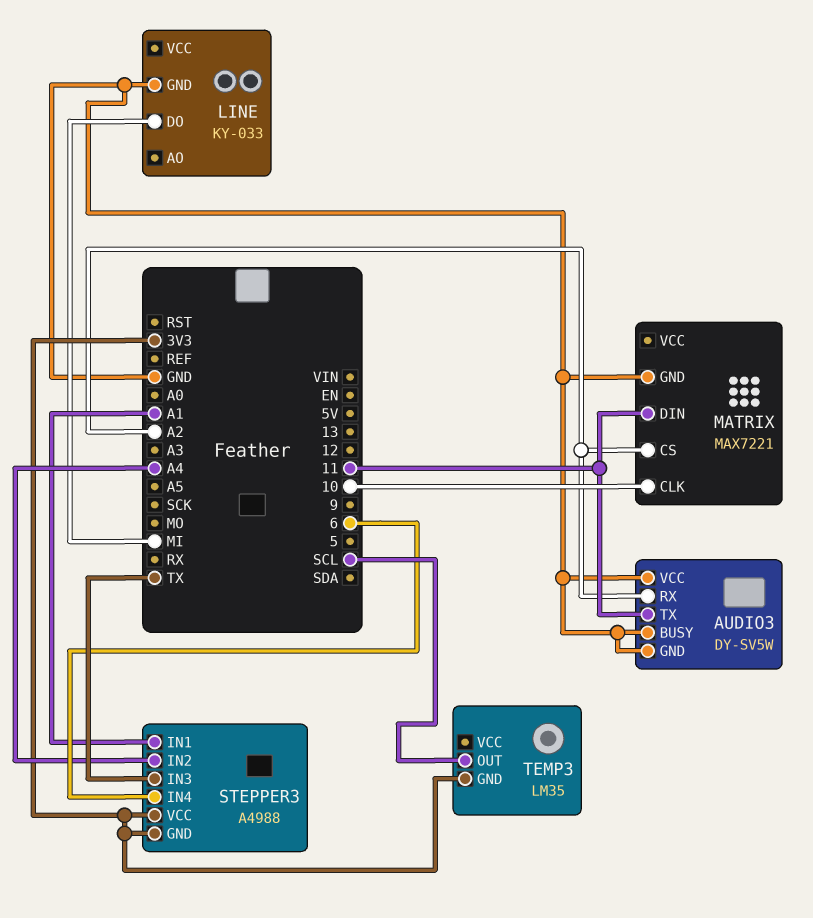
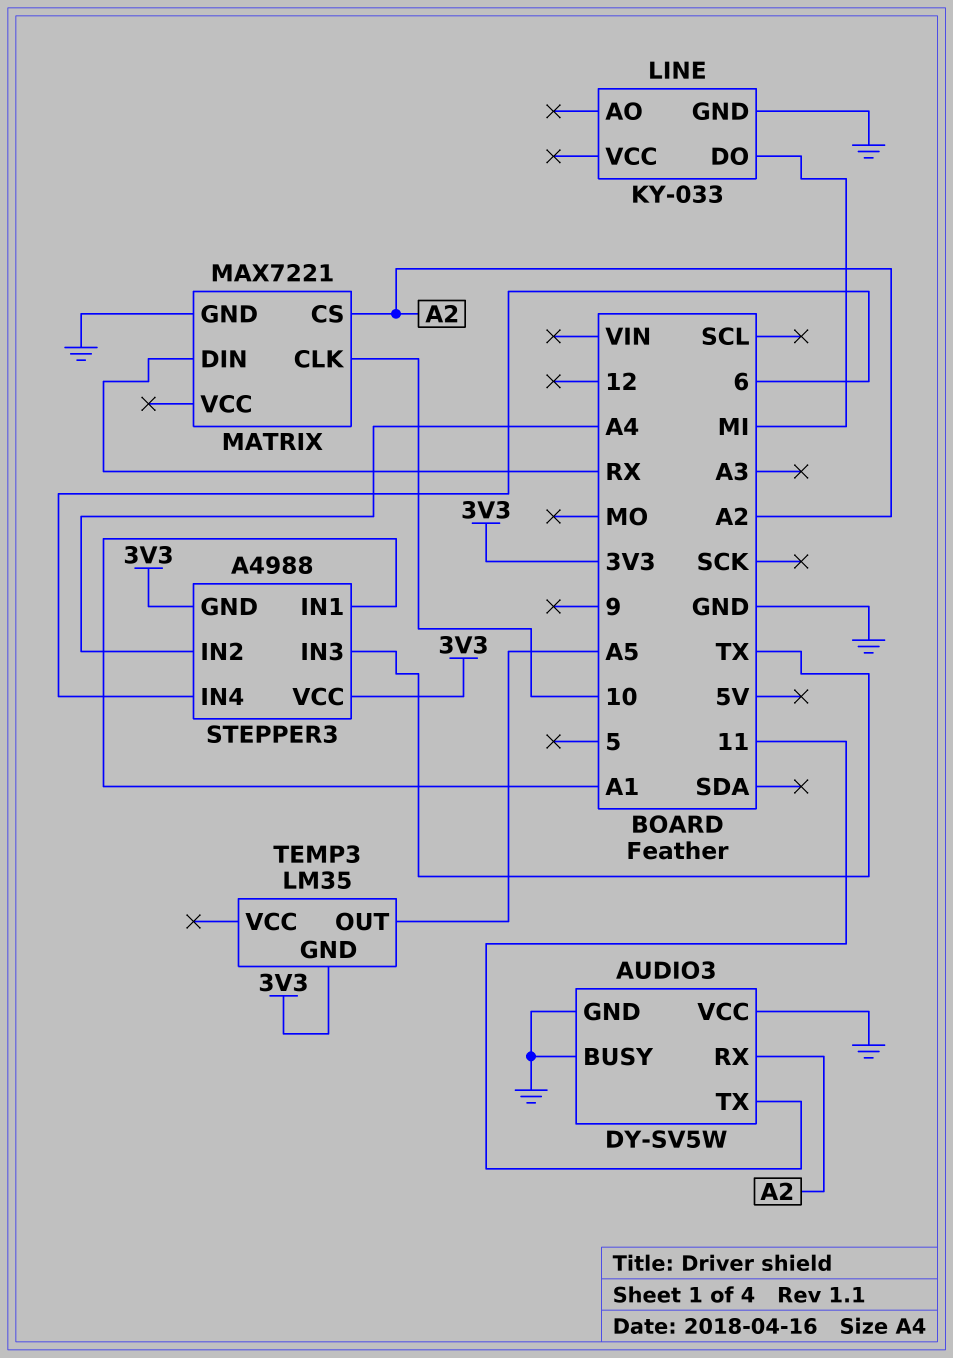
MATRIX pin DIN: 11 -> RX
TEMP3 pin OUT: SCL -> A5

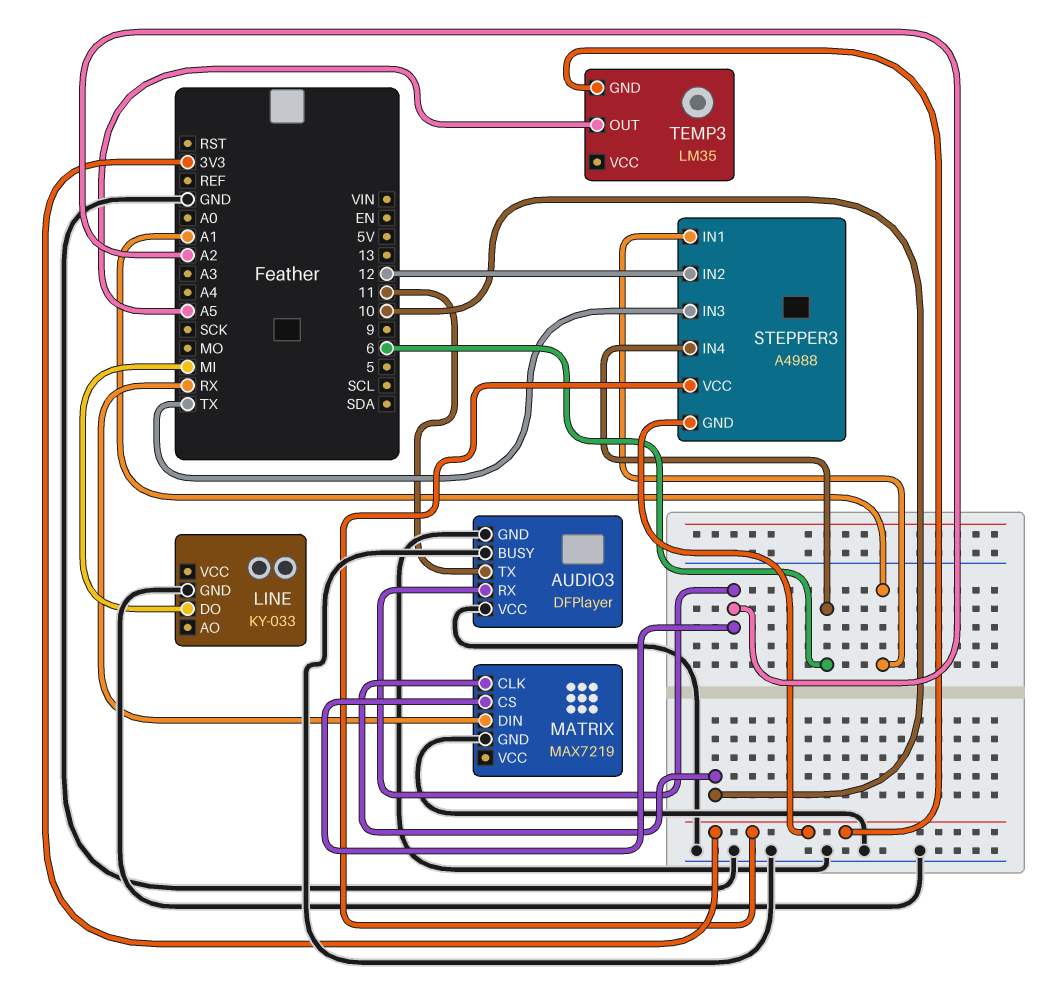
AUDIO3: DY-SV5W -> DFPlayer
MATRIX: MAX7221 -> MAX7219
STEPPER3 pin IN2: A4 -> 12

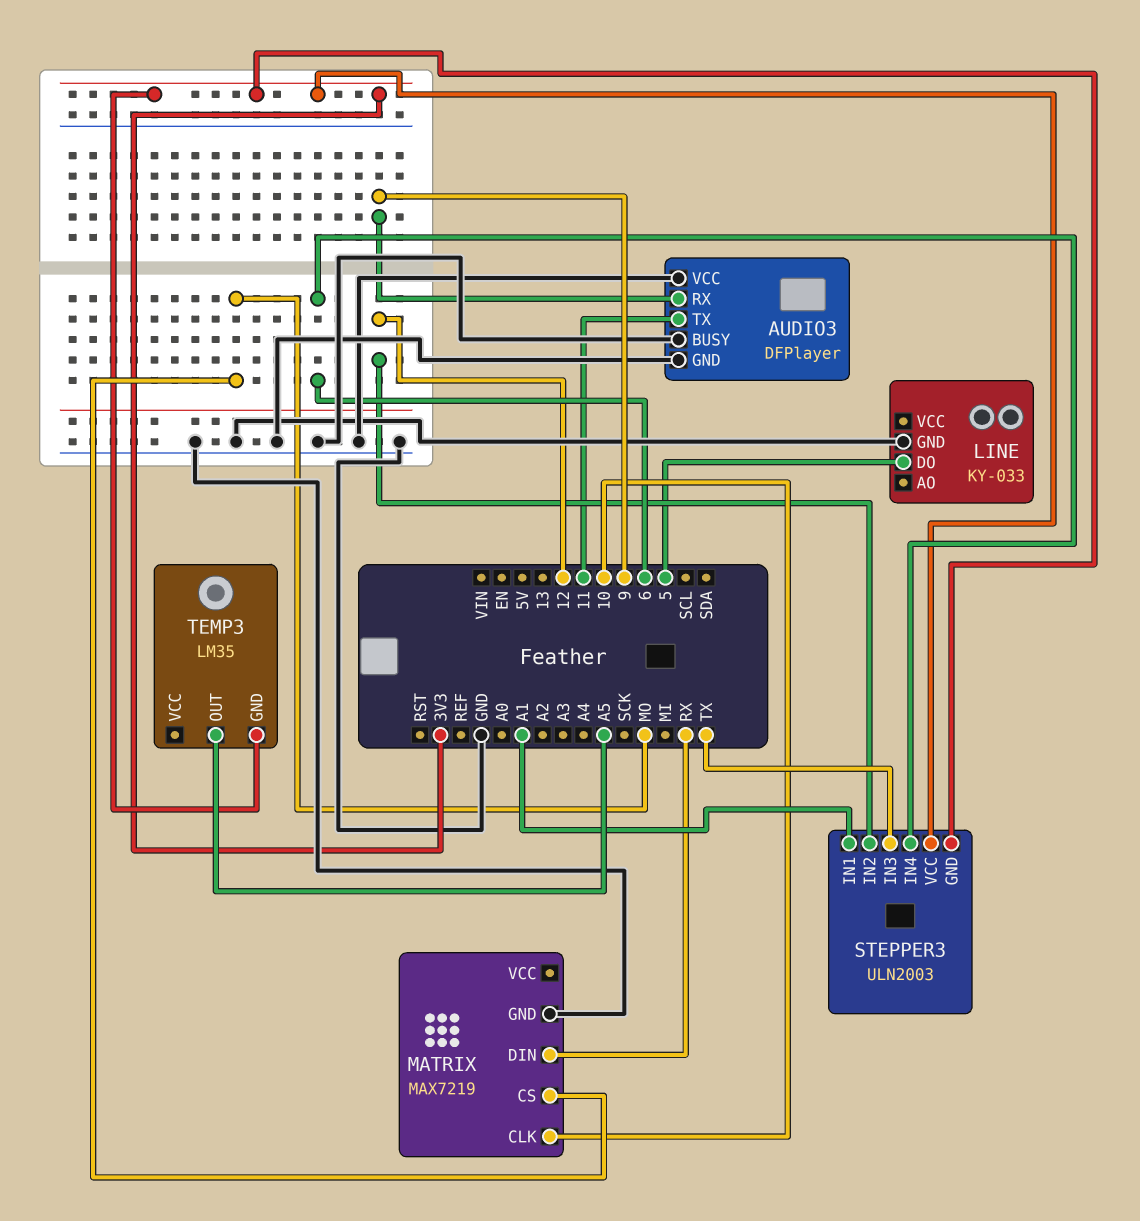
AUDIO3 pin RX: A2 -> 9
LINE pin DO: MI -> 5
MATRIX pin CS: A2 -> MO
STEPPER3: A4988 -> ULN2003

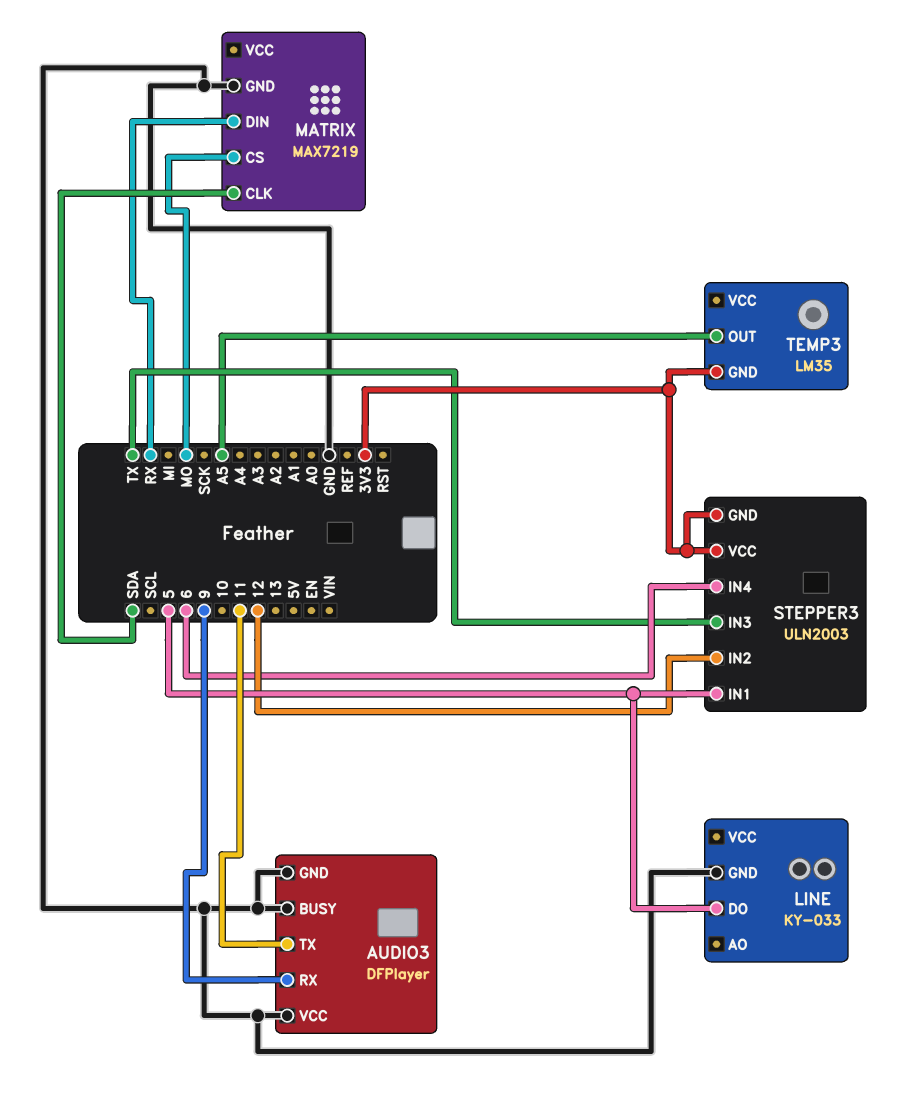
MATRIX pin CLK: 10 -> SDA
STEPPER3 pin IN1: A1 -> 5

